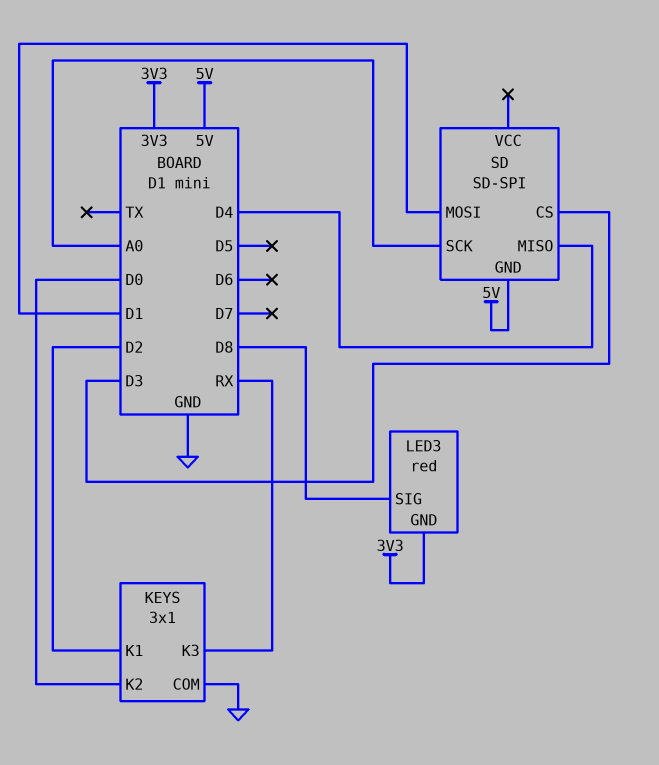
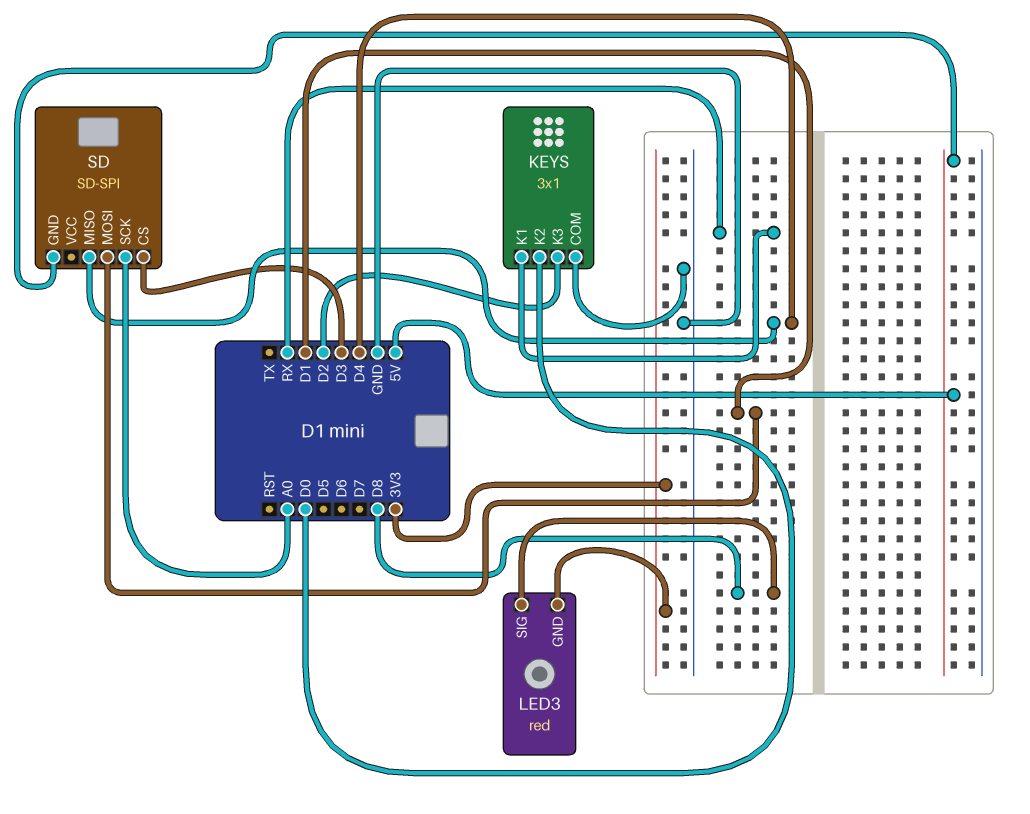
KEYS pin K1: D2 -> RX
KEYS pin K3: RX -> D2

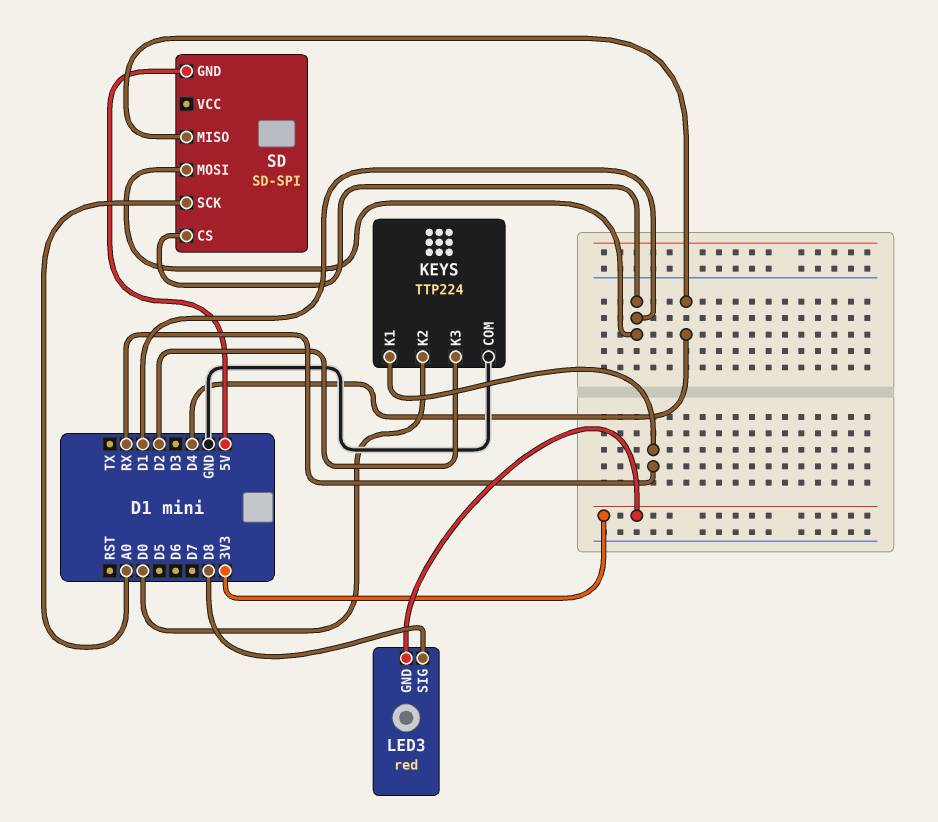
KEYS: 3x1 -> TTP224
SD pin CS: D3 -> D1

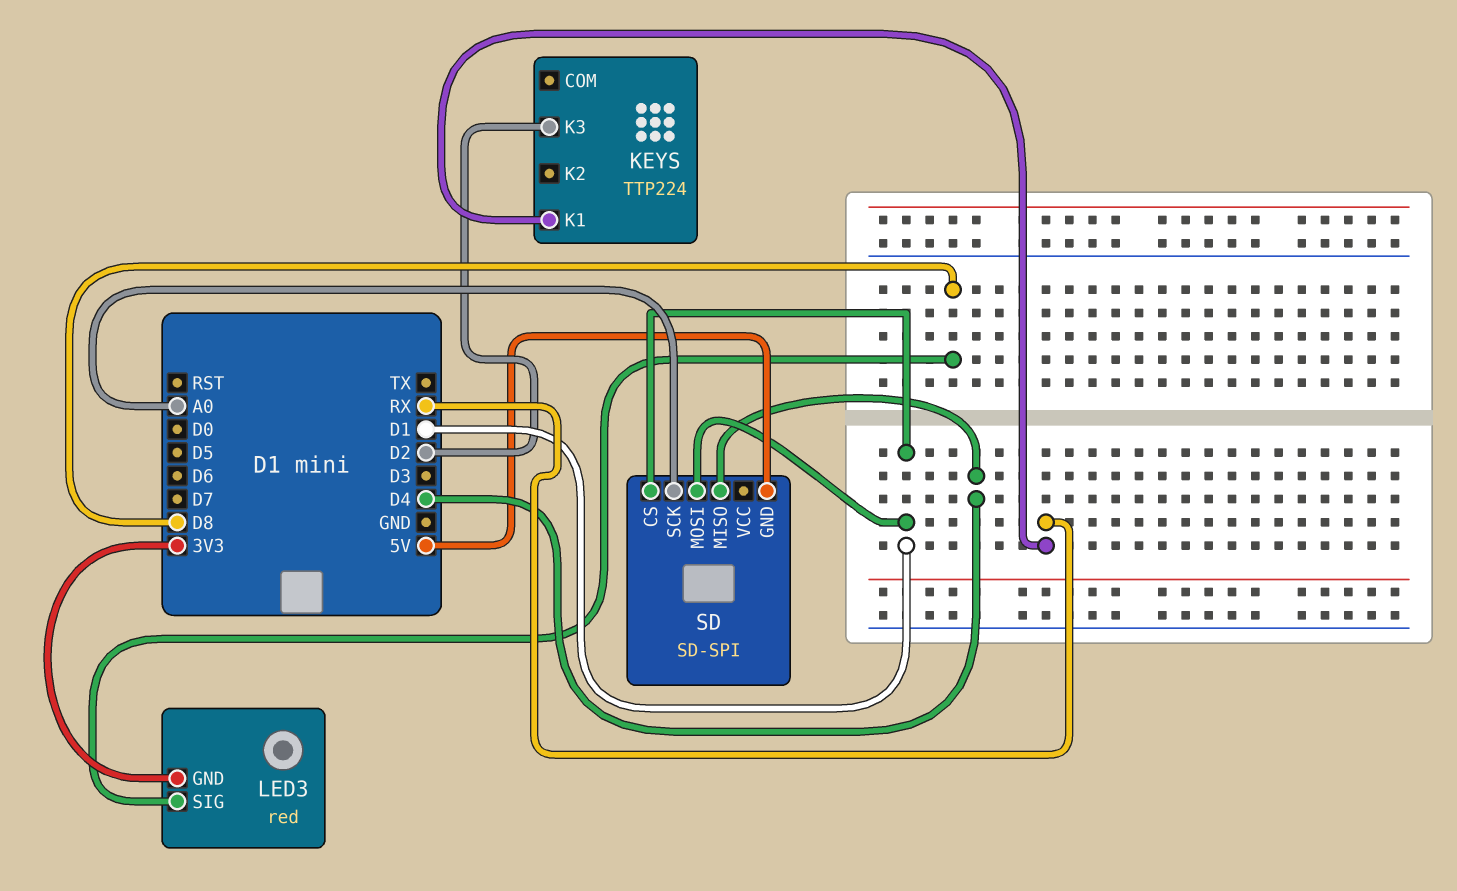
KEYS pin COM: GND -> none
KEYS pin K2: D0 -> none

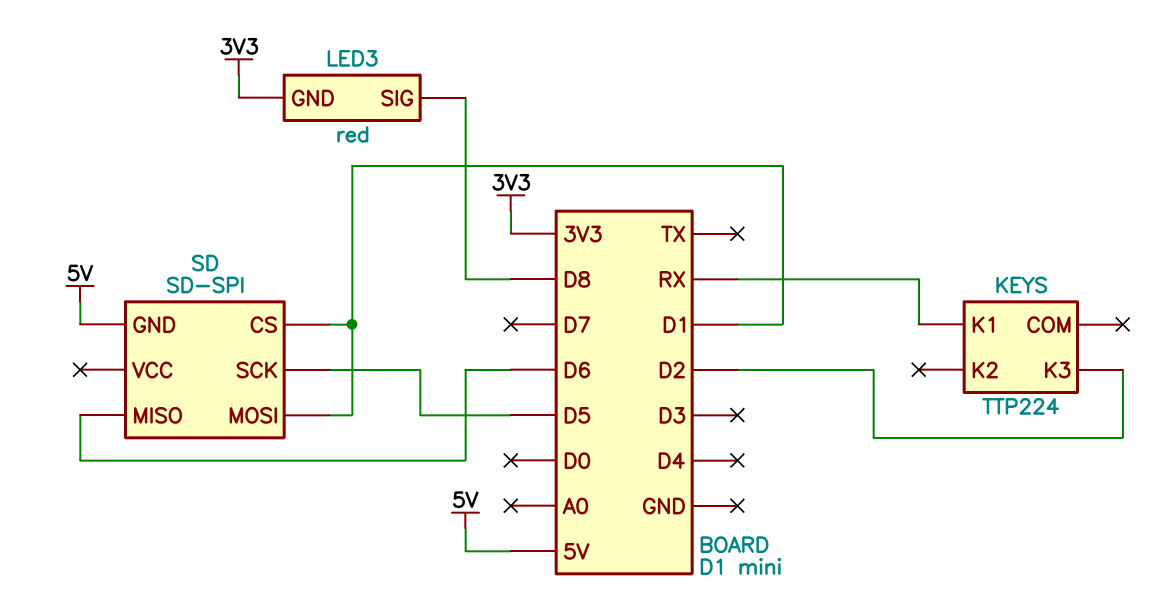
SD pin MISO: D4 -> D6
SD pin SCK: A0 -> D5

